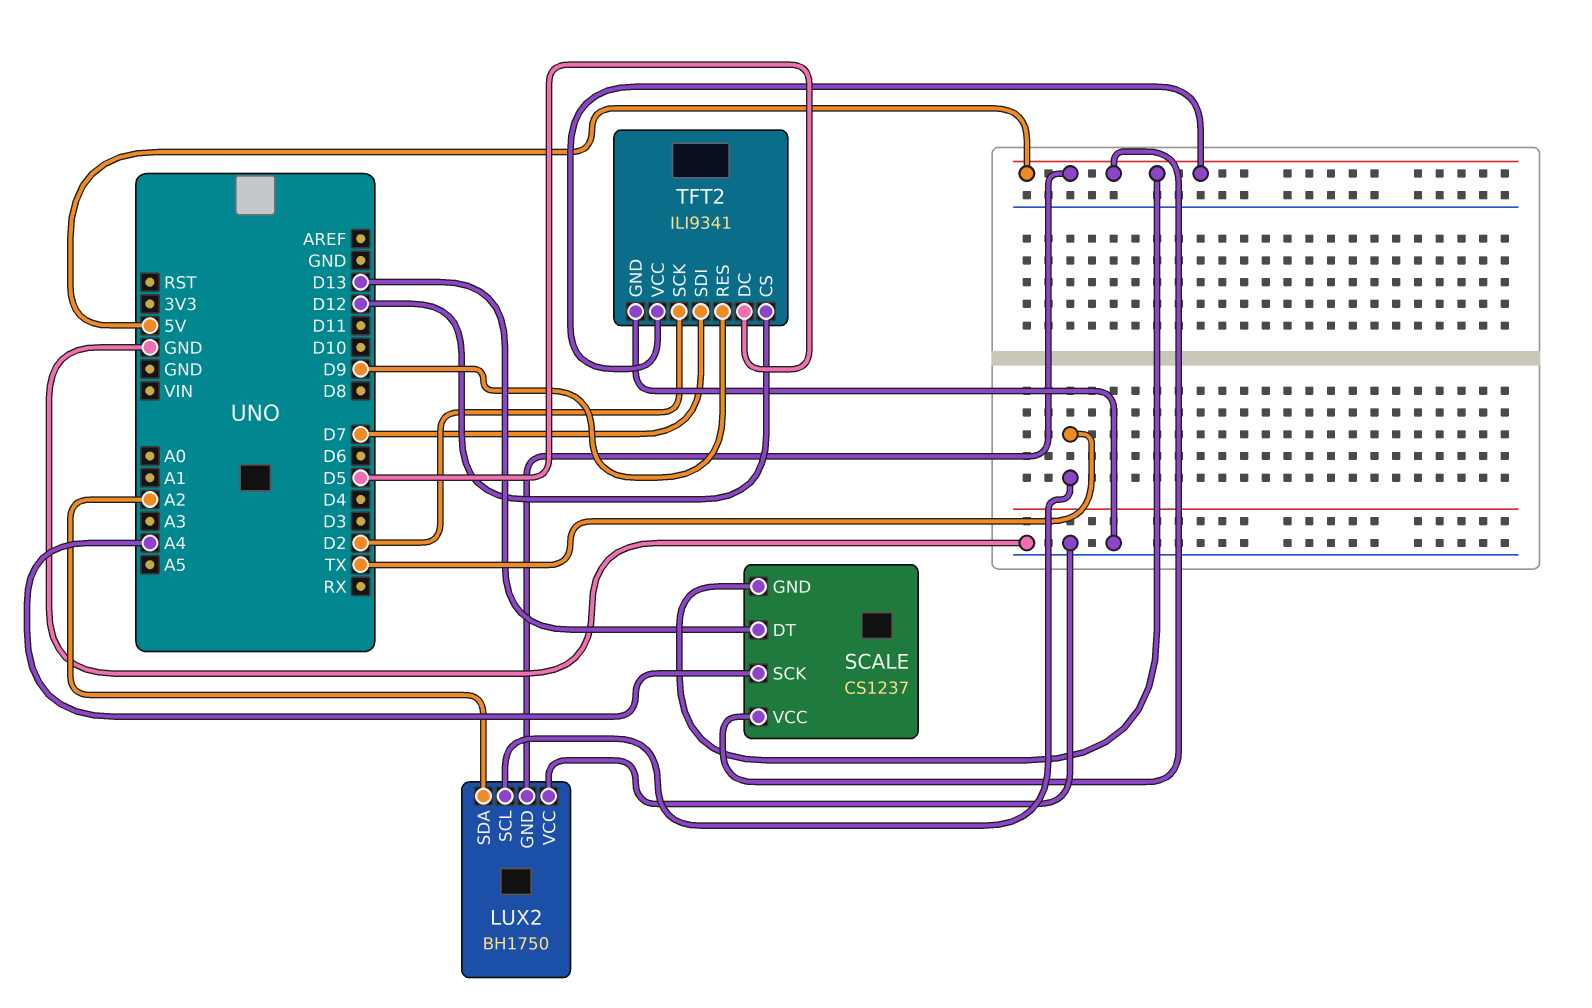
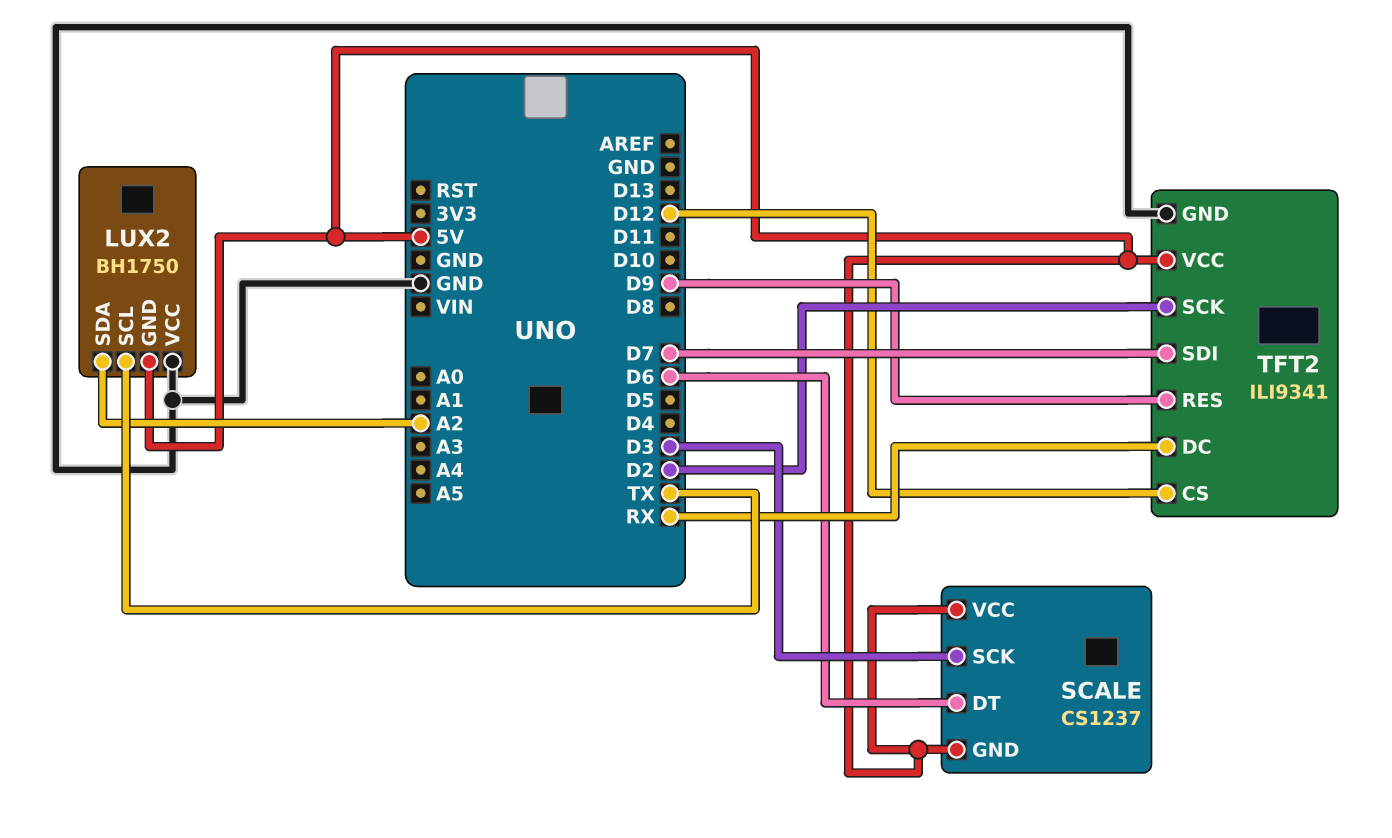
SCALE pin DT: D13 -> D6
SCALE pin SCK: A4 -> D3
TFT2 pin DC: D5 -> RX

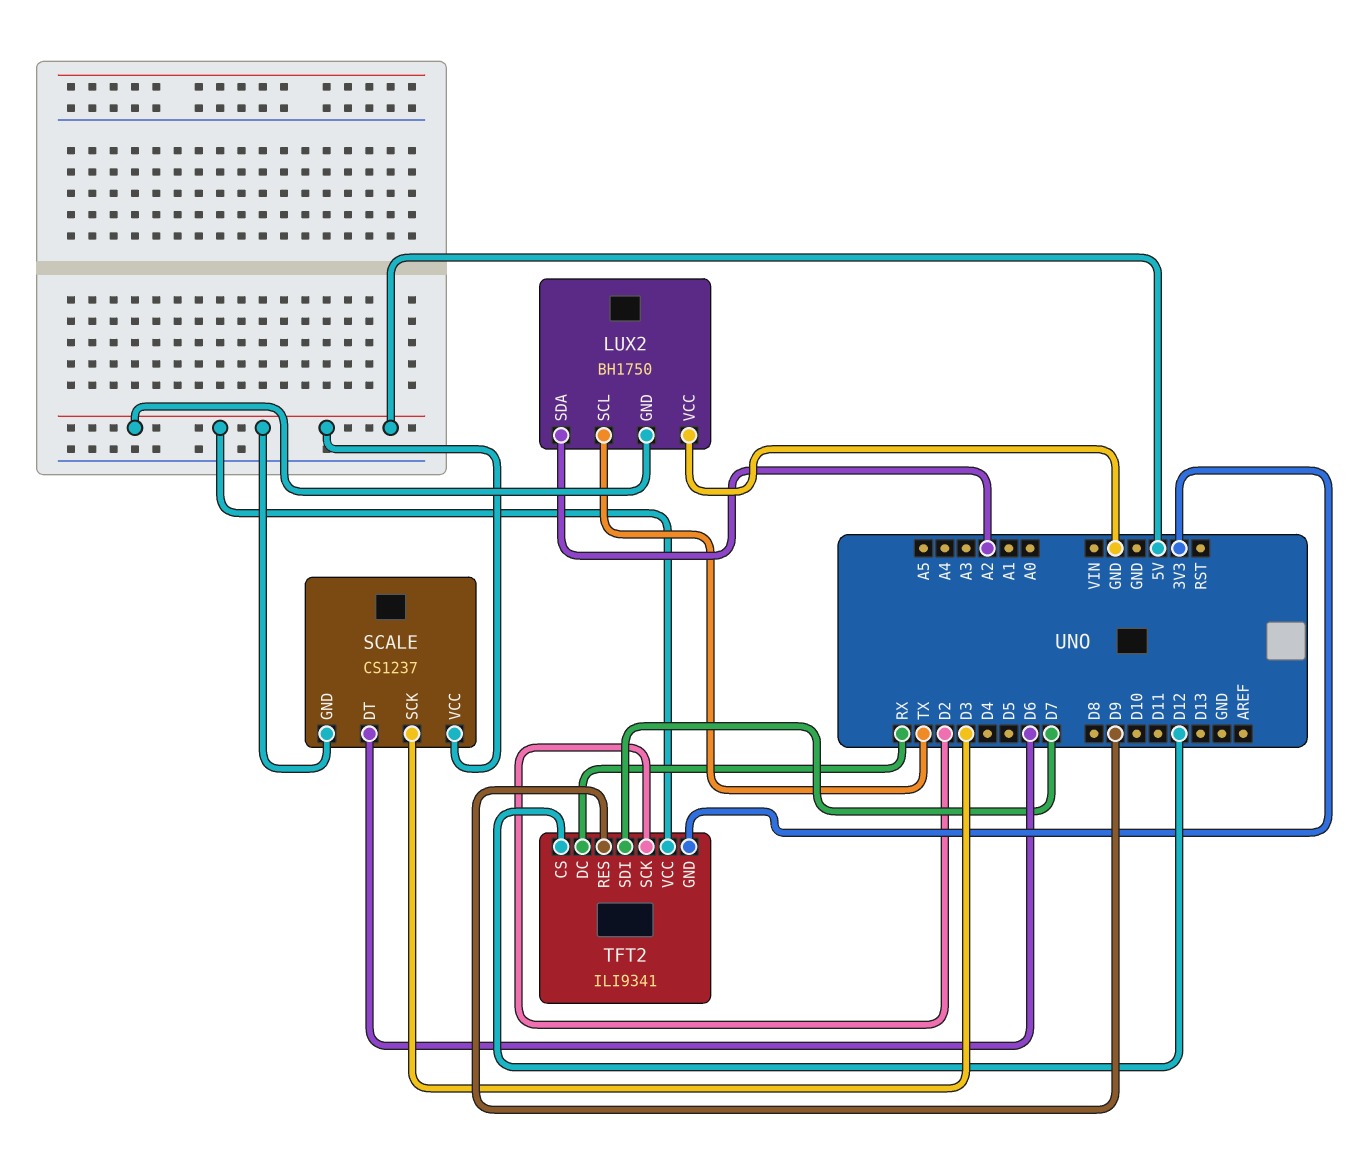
TFT2 pin GND: GND -> 3V3

